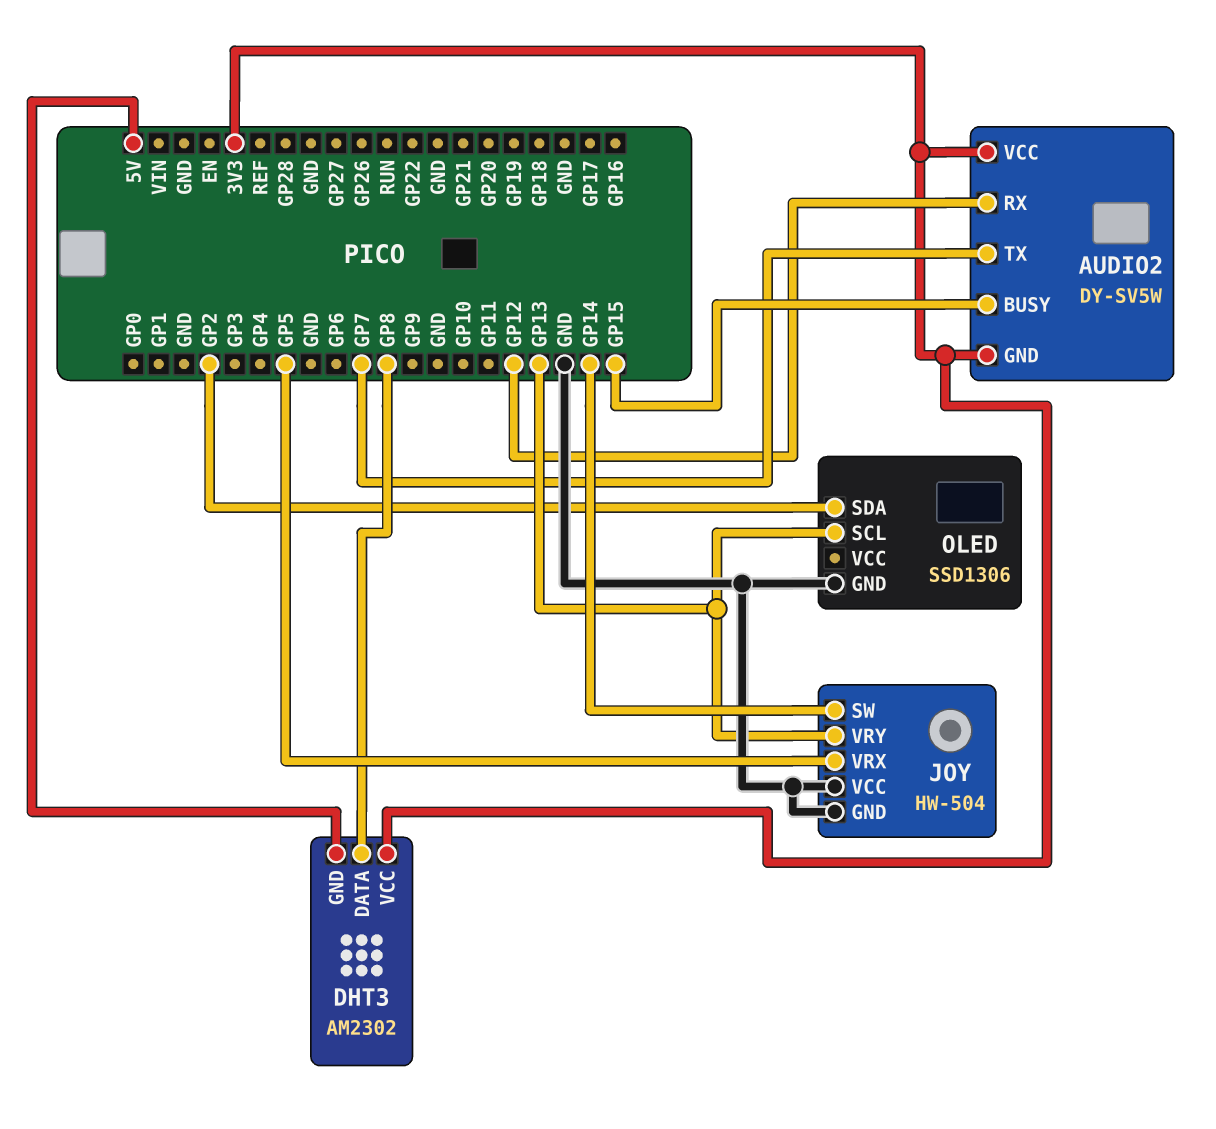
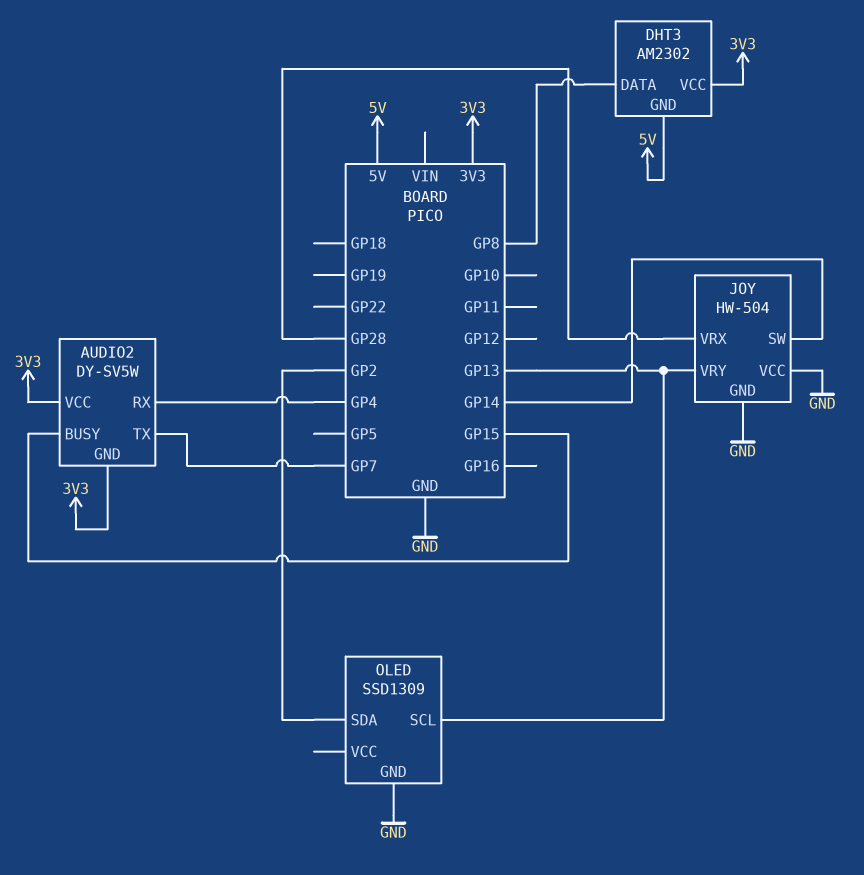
AUDIO2 pin RX: GP12 -> GP4
JOY pin VRX: GP5 -> GP28
OLED: SSD1306 -> SSD1309

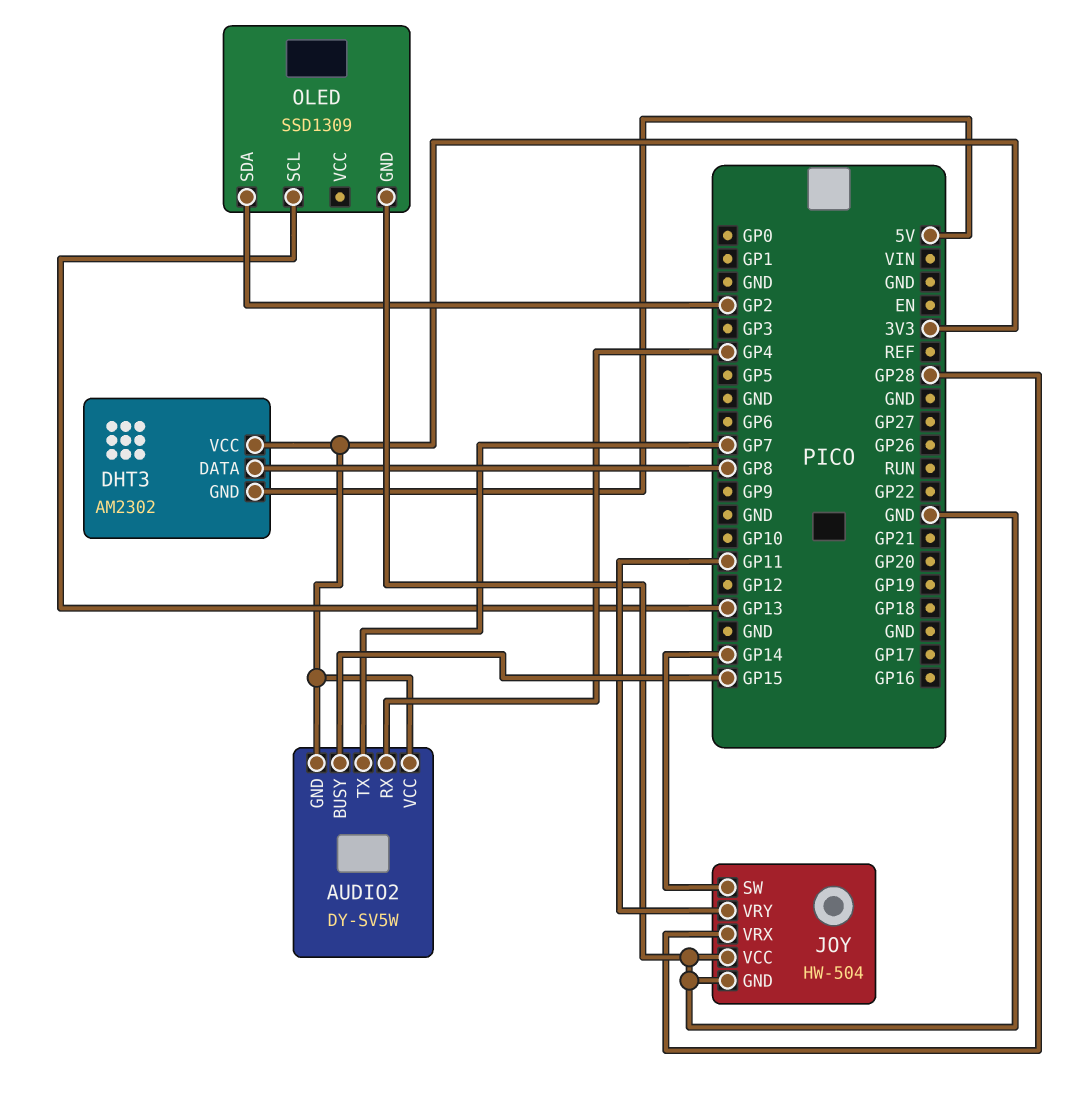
JOY pin VRY: GP13 -> GP11

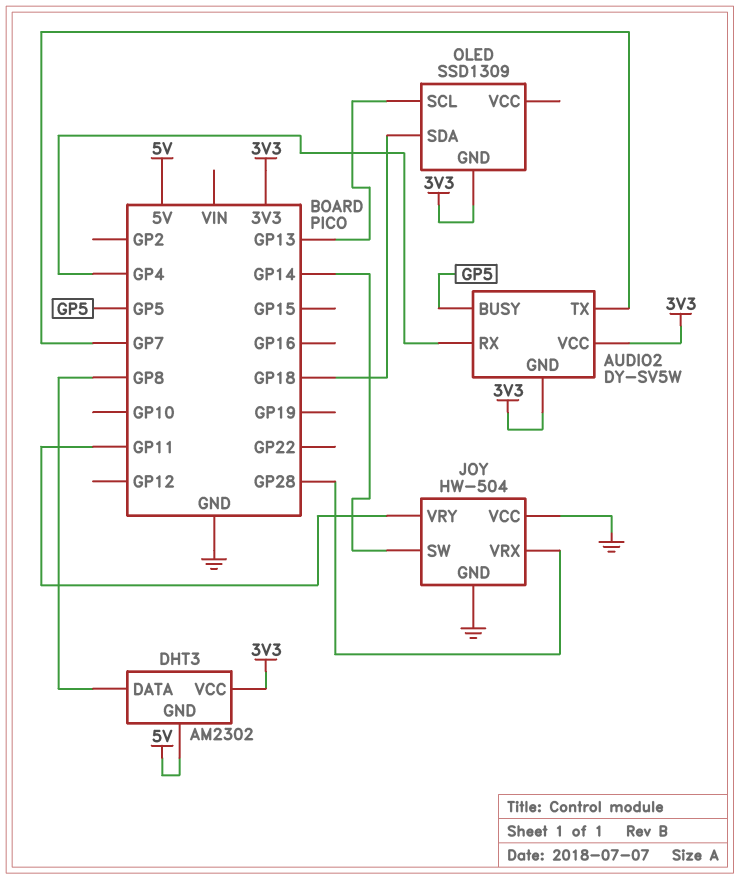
AUDIO2 pin BUSY: GP15 -> GP5
OLED pin GND: GND -> 3V3
OLED pin SDA: GP2 -> GP18

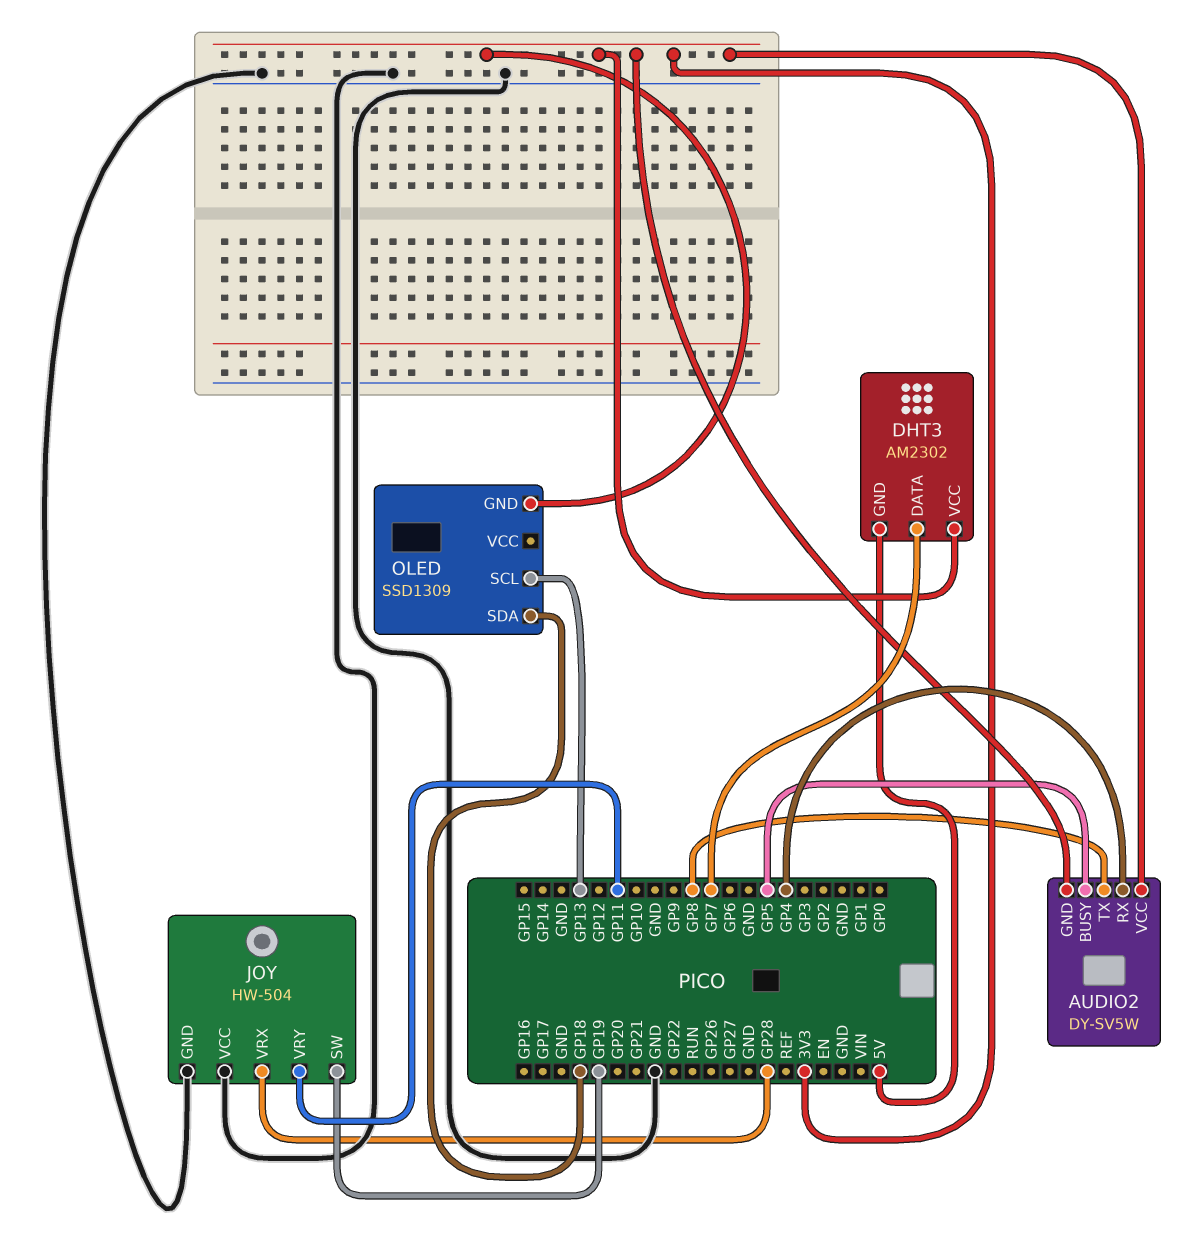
AUDIO2 pin TX: GP7 -> GP8
DHT3 pin DATA: GP8 -> GP7
JOY pin SW: GP14 -> GP19

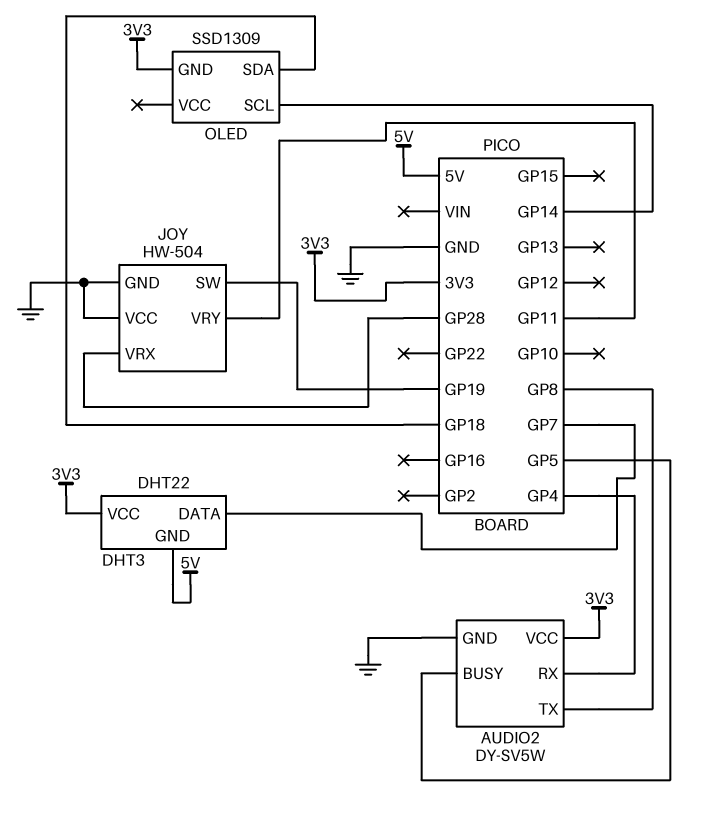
AUDIO2 pin GND: 3V3 -> GND
DHT3: AM2302 -> DHT22
OLED pin SCL: GP13 -> GP14

